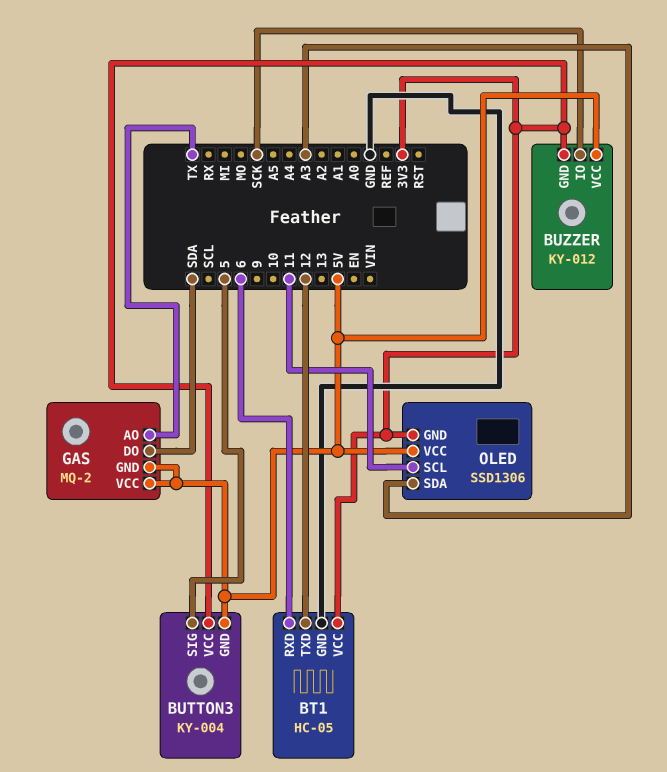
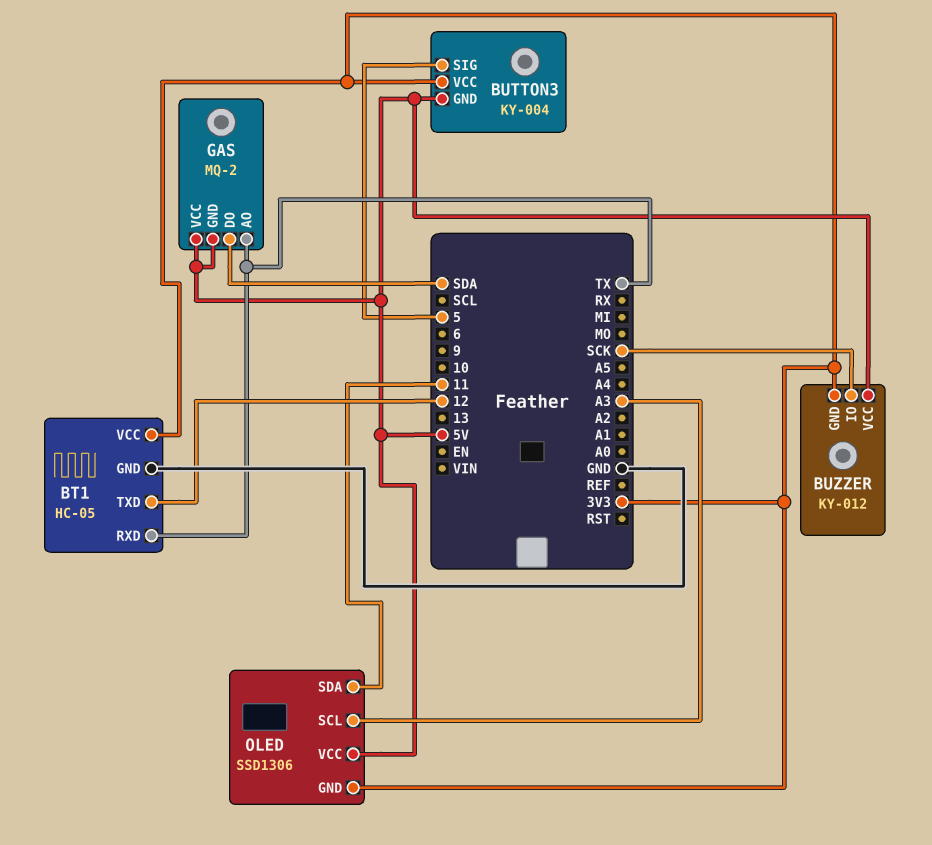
BT1 pin RXD: 6 -> TX
OLED pin SCL: 11 -> A3
OLED pin SDA: A3 -> 11

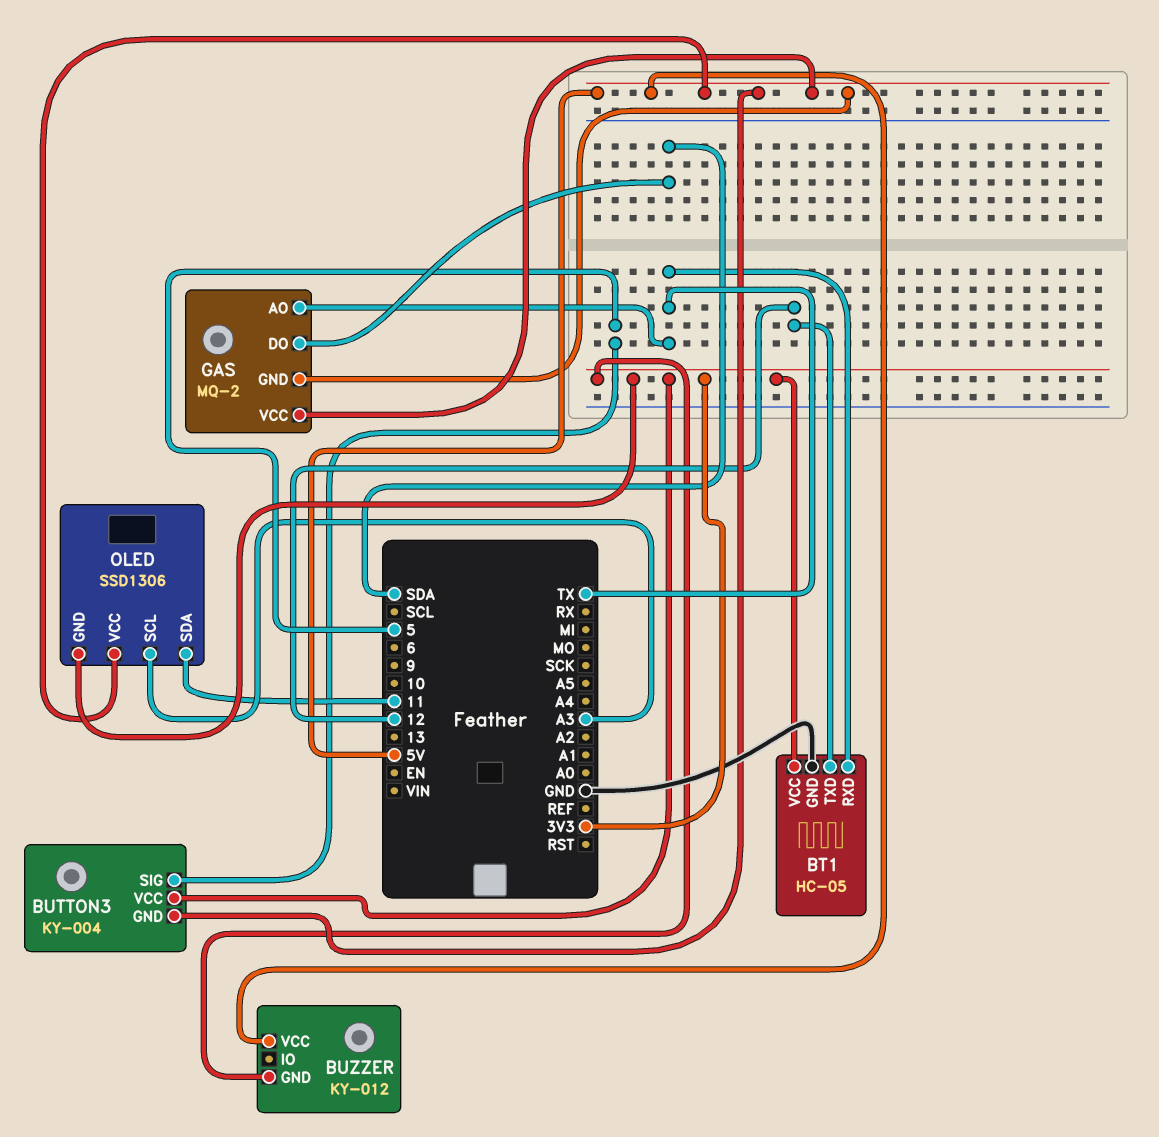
BUZZER pin IO: SCK -> none

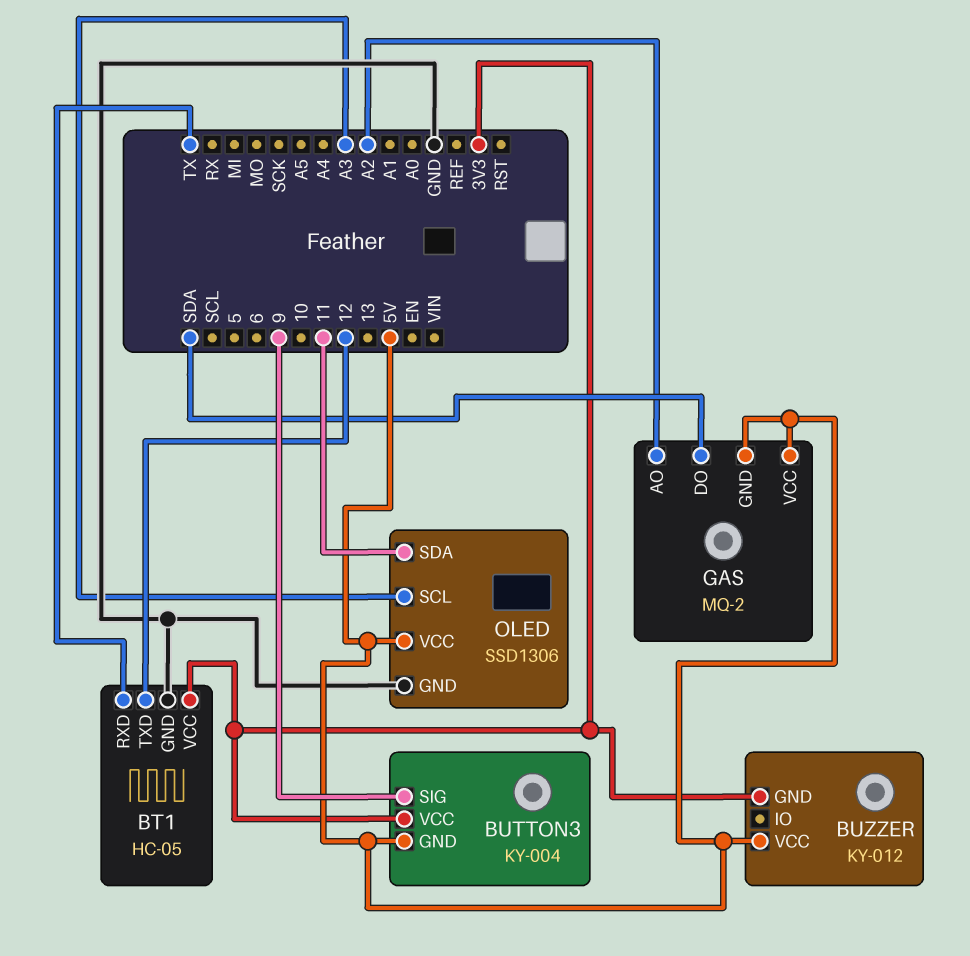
BUTTON3 pin SIG: 5 -> 9
GAS pin AO: TX -> A2
OLED pin GND: 3V3 -> GND

